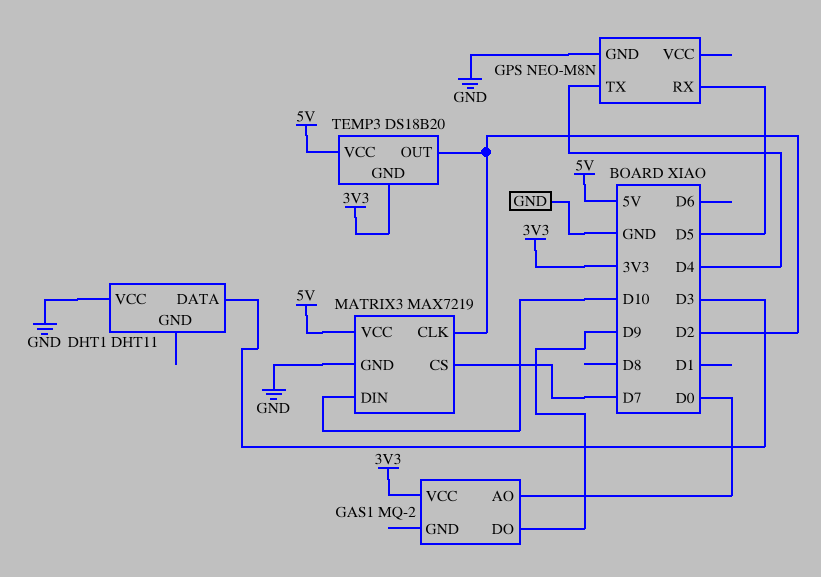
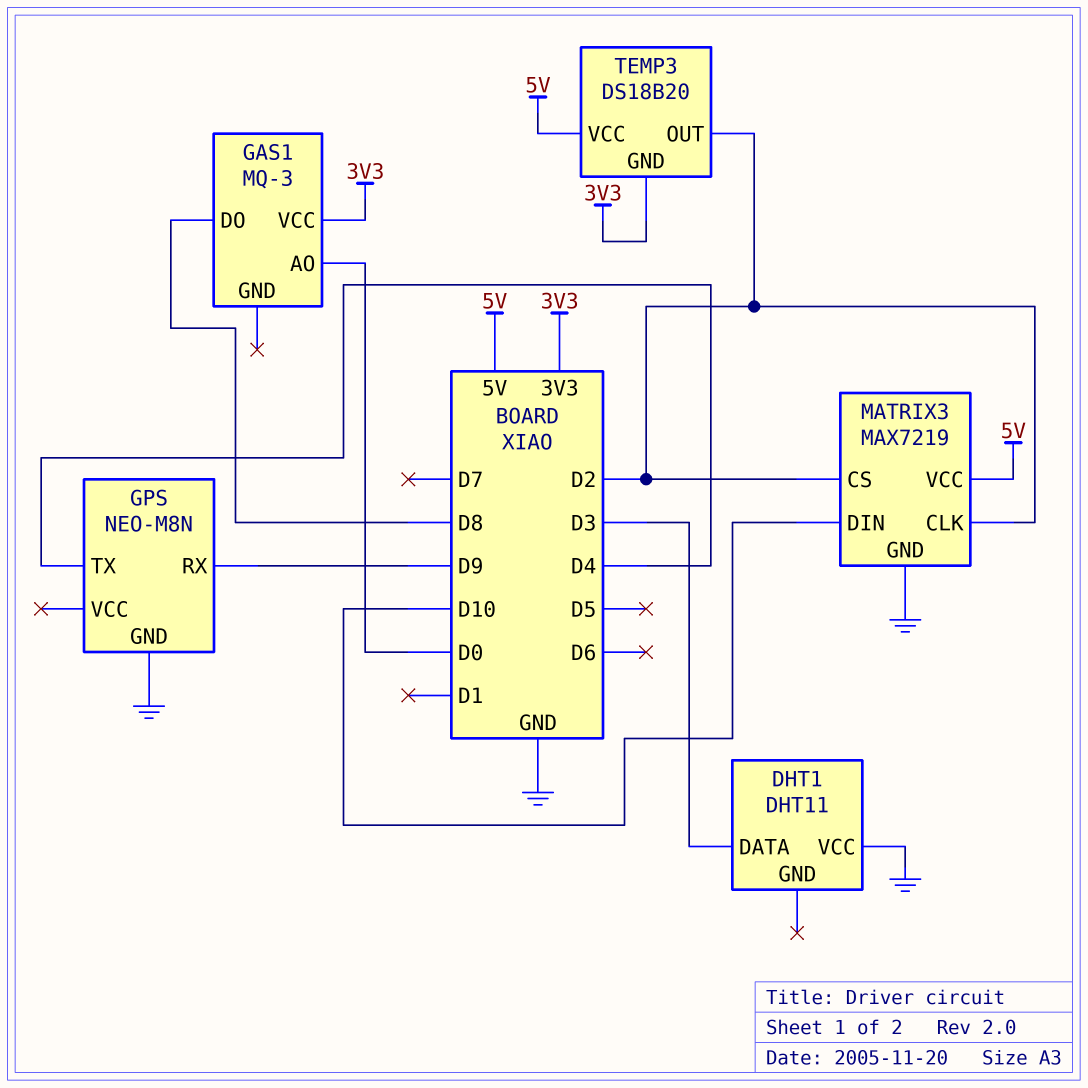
GAS1: MQ-2 -> MQ-3
GAS1 pin DO: D9 -> D8
GPS pin RX: D5 -> D9
MATRIX3 pin CS: D7 -> D2

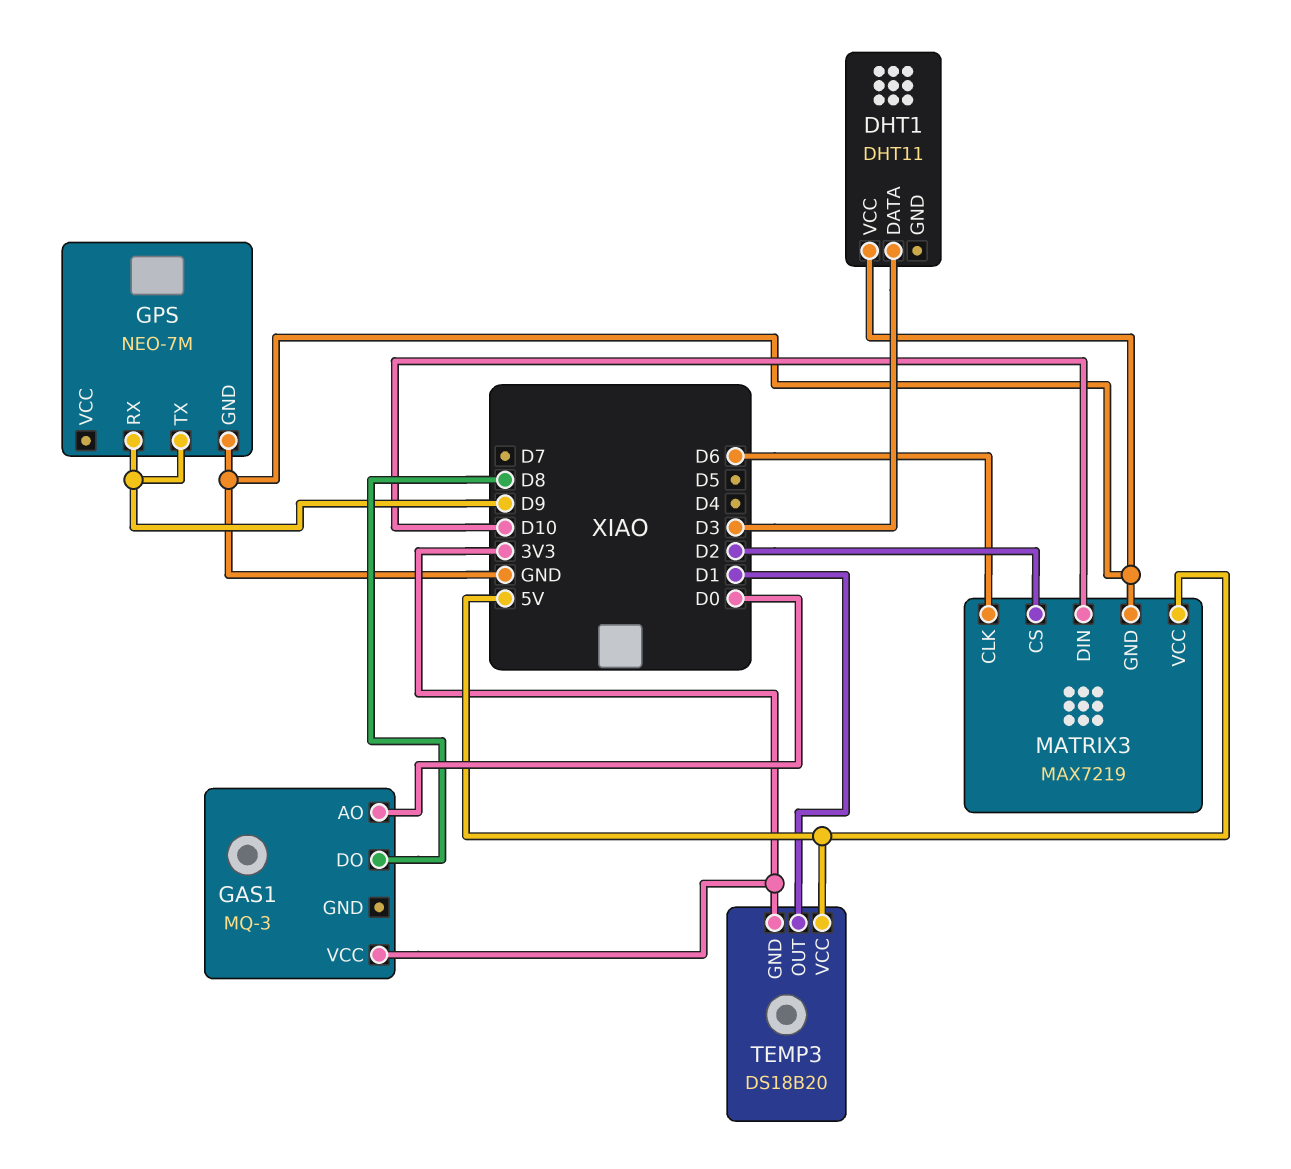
GPS: NEO-M8N -> NEO-7M
GPS pin TX: D4 -> D9
MATRIX3 pin CLK: D2 -> D6
TEMP3 pin OUT: D2 -> D1

